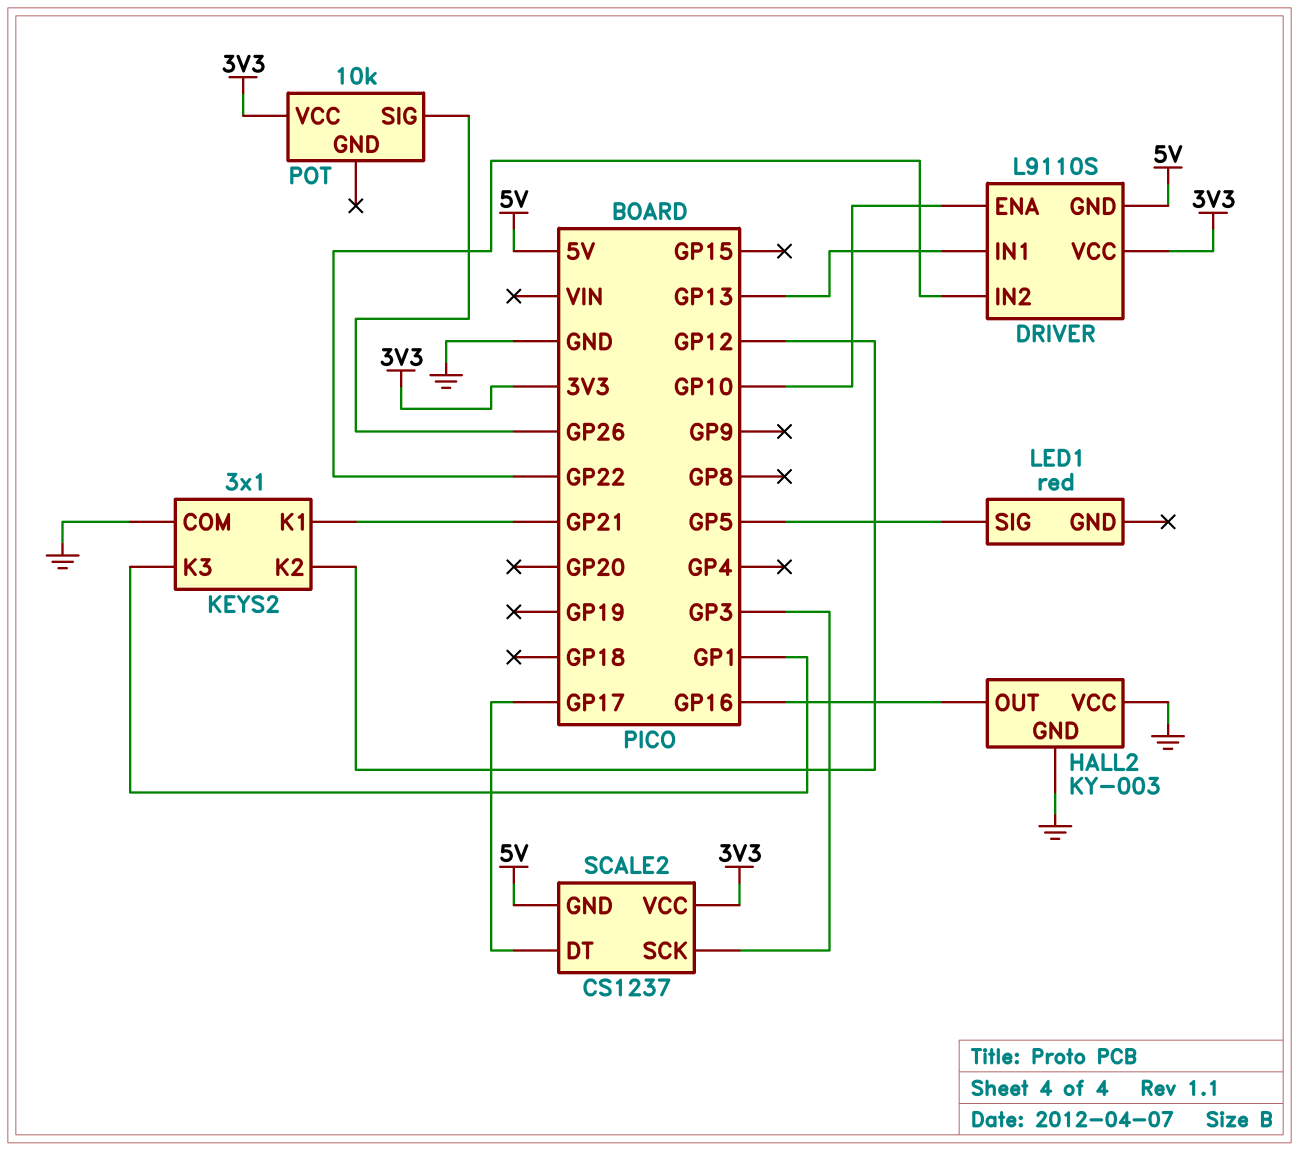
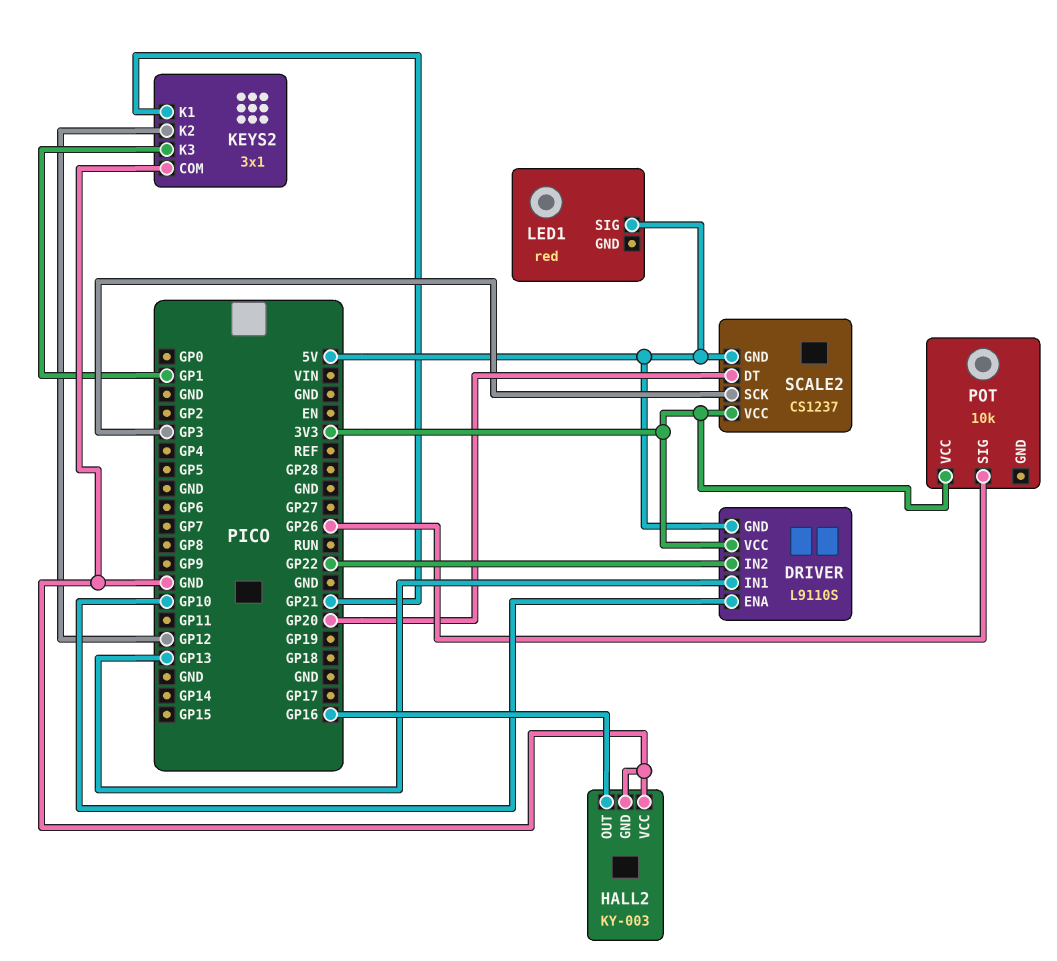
LED1 pin SIG: GP5 -> 5V
SCALE2 pin DT: GP17 -> GP20

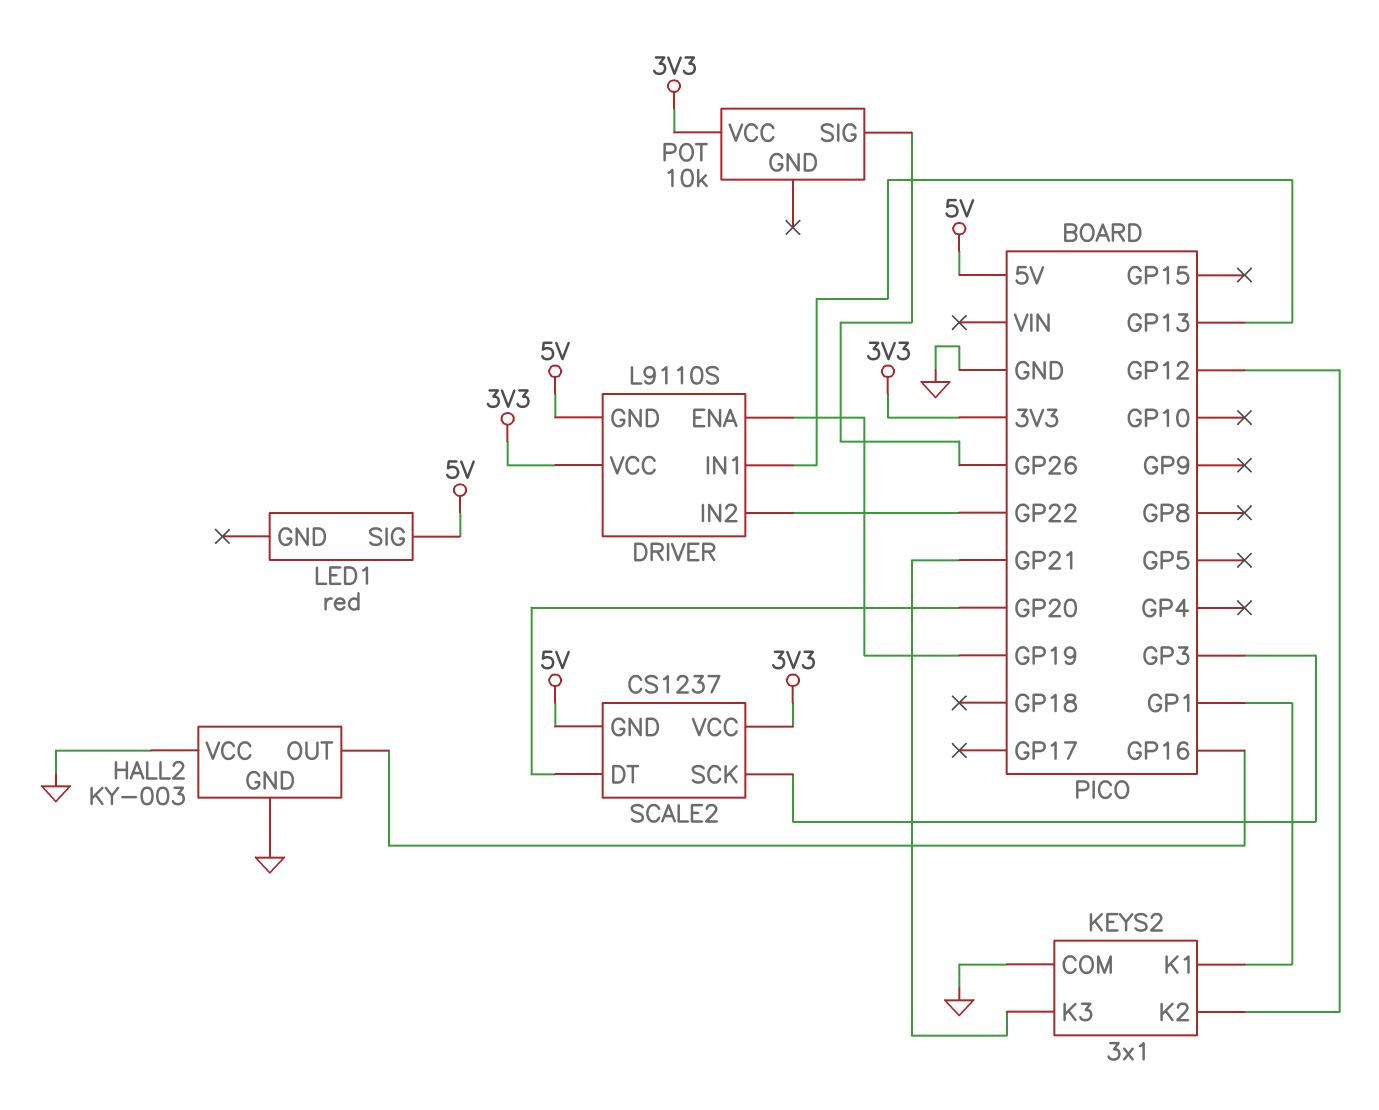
DRIVER pin ENA: GP10 -> GP19
KEYS2 pin K1: GP21 -> GP1
KEYS2 pin K3: GP1 -> GP21

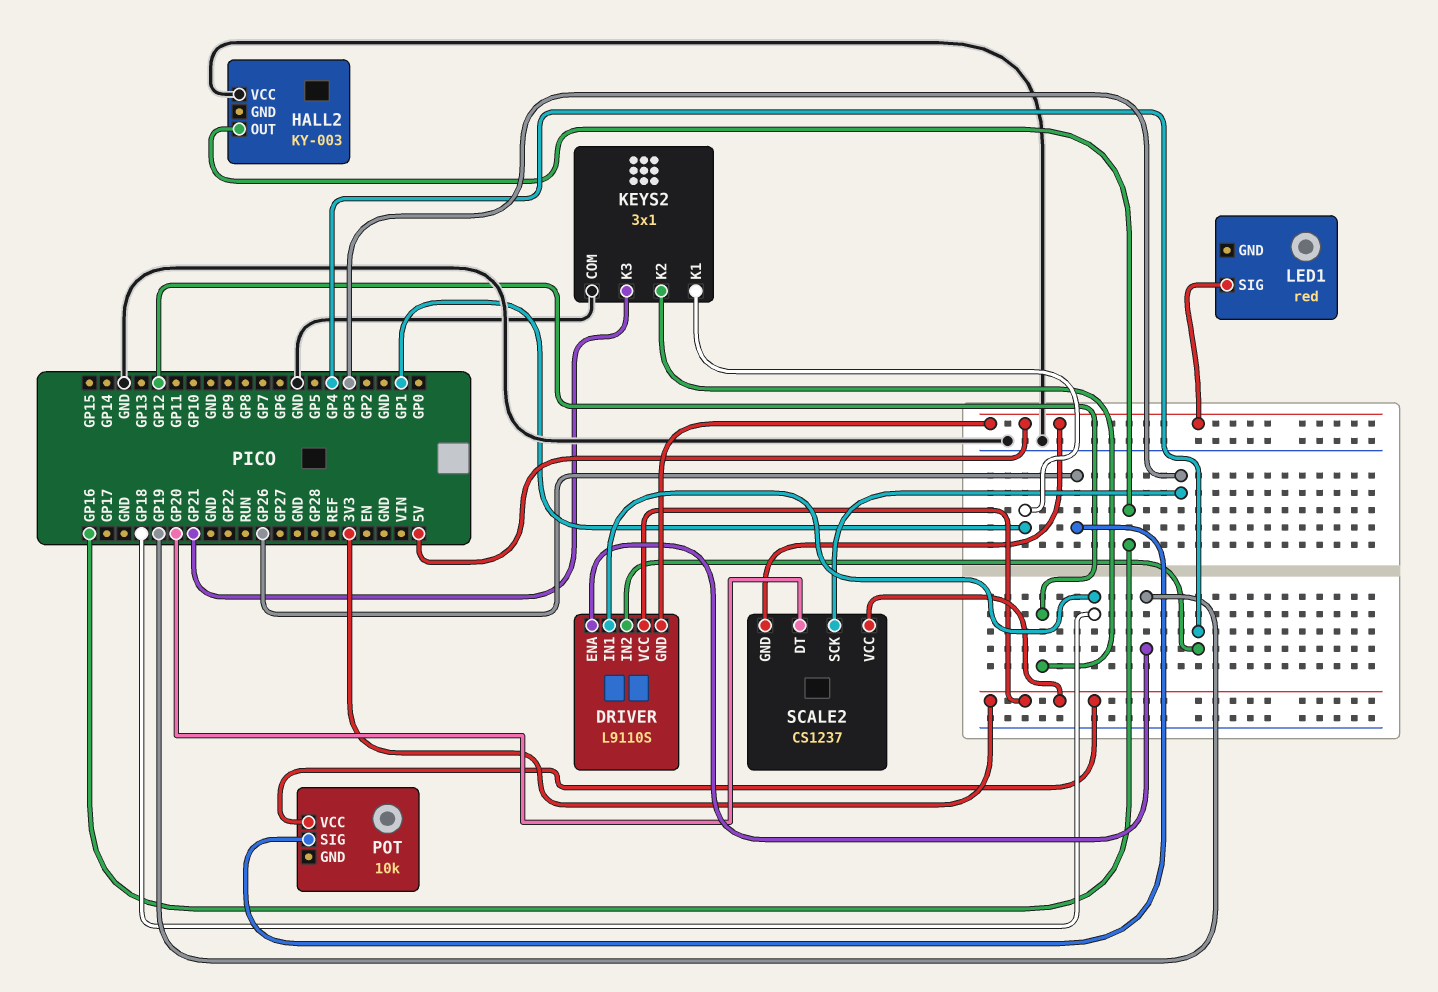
DRIVER pin IN1: GP13 -> GP18
DRIVER pin IN2: GP22 -> GP4
HALL2 pin GND: GND -> none

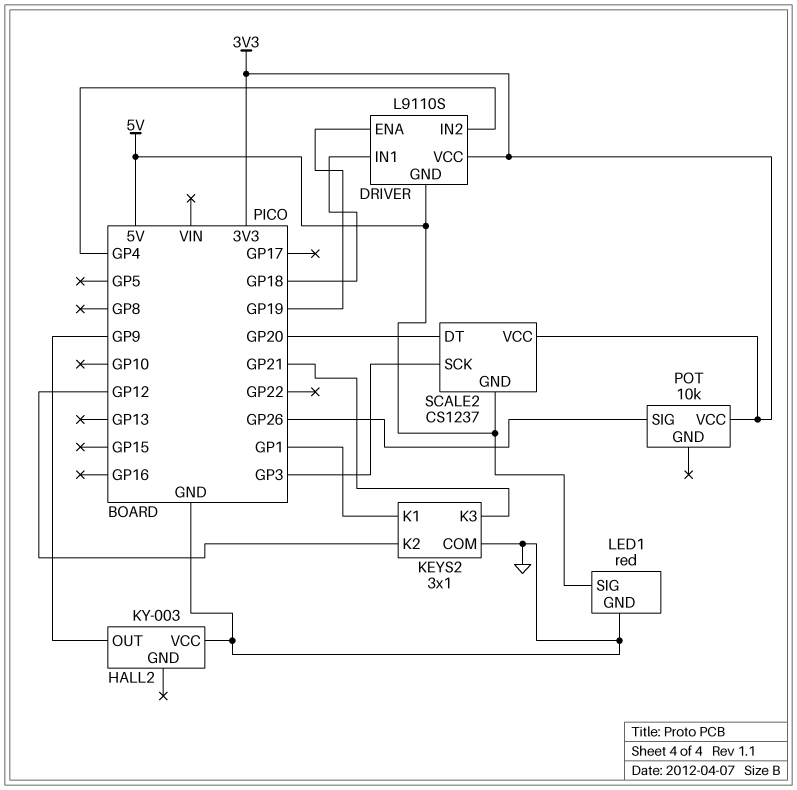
HALL2 pin OUT: GP16 -> GP9
LED1 pin GND: none -> GND

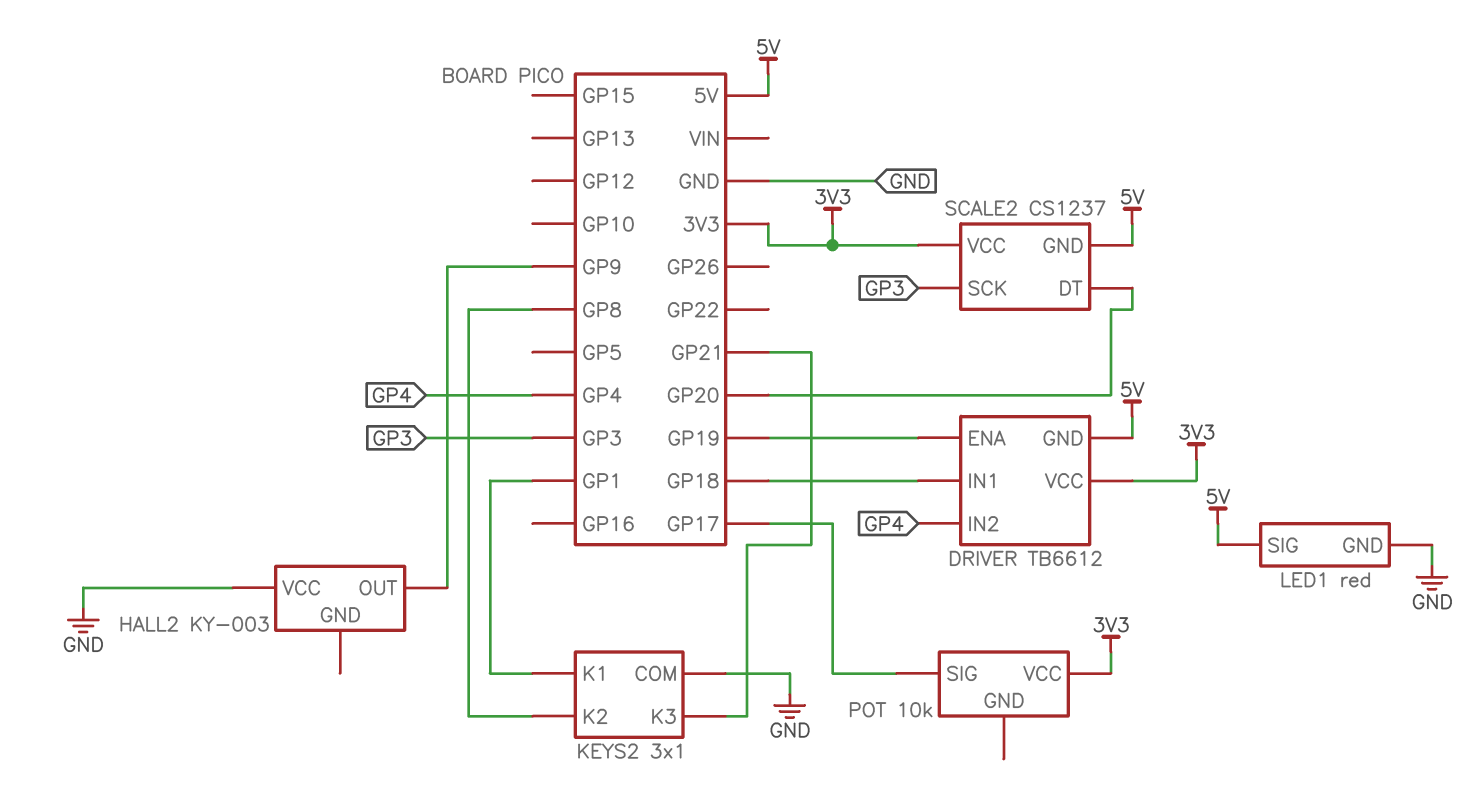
DRIVER: L9110S -> TB6612
KEYS2 pin K2: GP12 -> GP8
POT pin SIG: GP26 -> GP17

